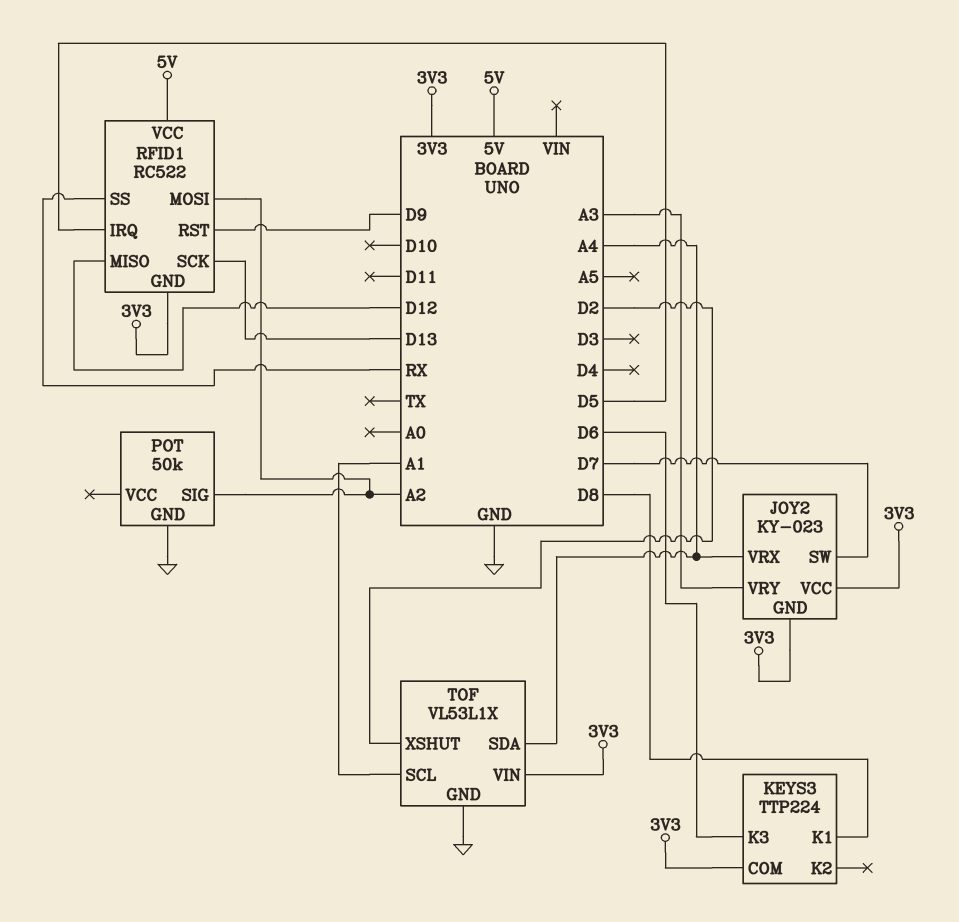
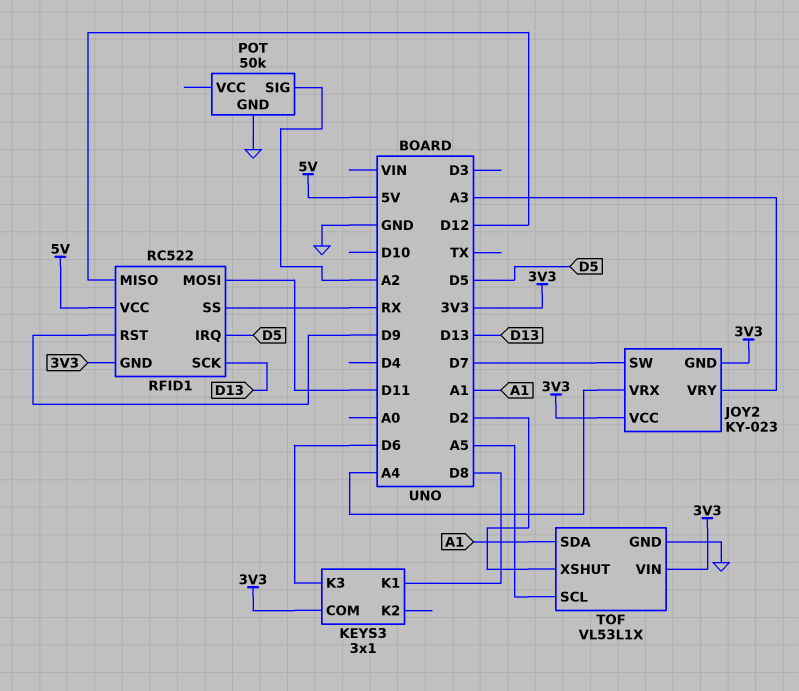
KEYS3: TTP224 -> 3x1
RFID1 pin MOSI: A2 -> D11
TOF pin SCL: A1 -> A5
TOF pin SDA: A4 -> A1

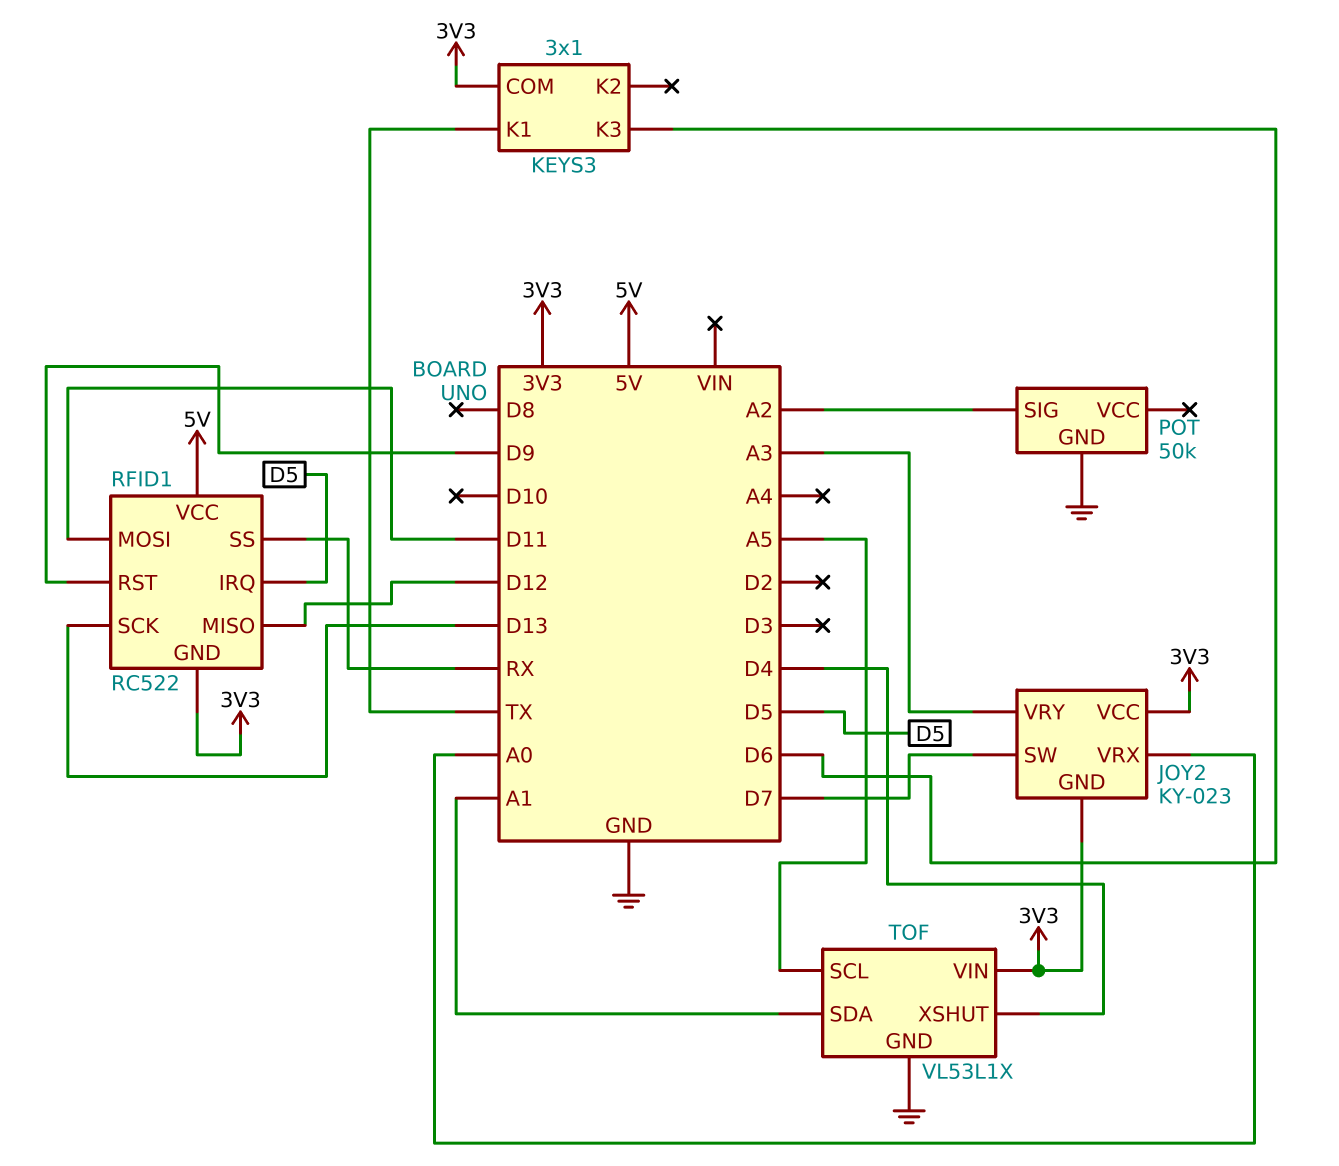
JOY2 pin VRX: A4 -> A0
KEYS3 pin K1: D8 -> TX
TOF pin XSHUT: D2 -> D4

